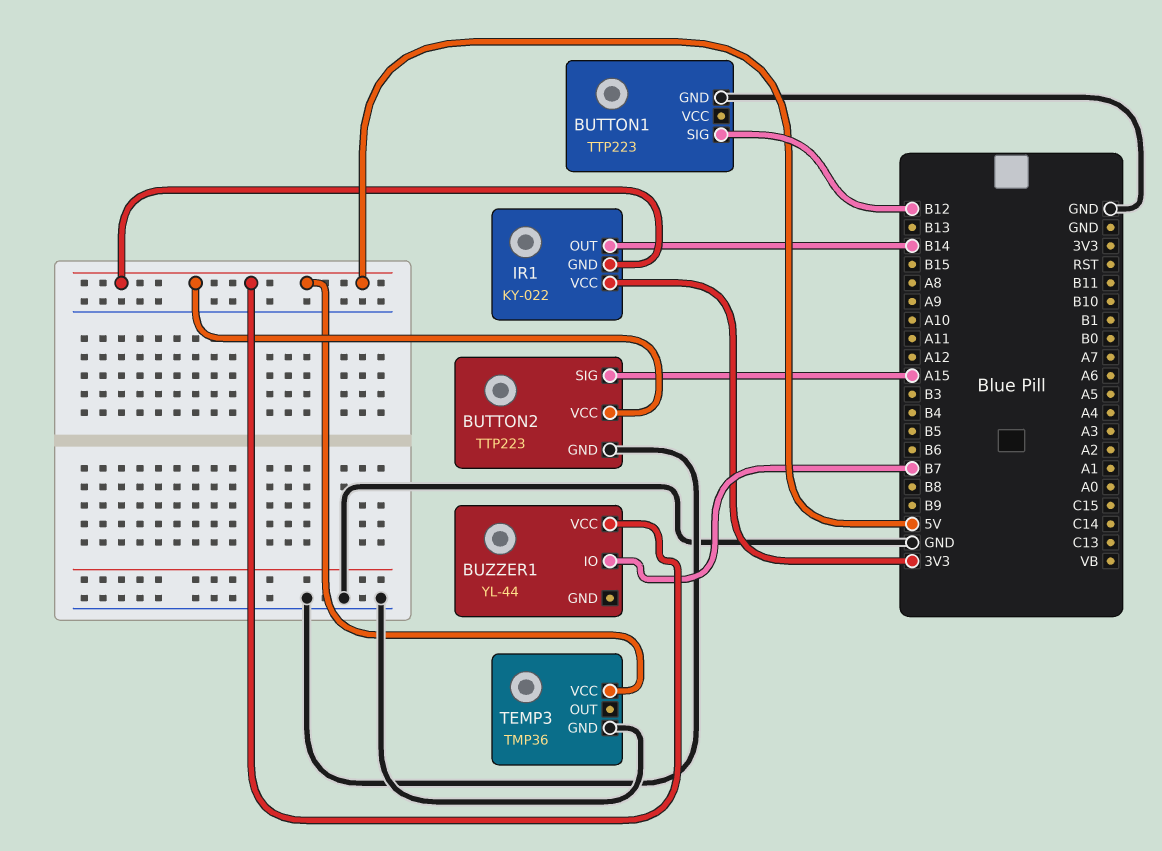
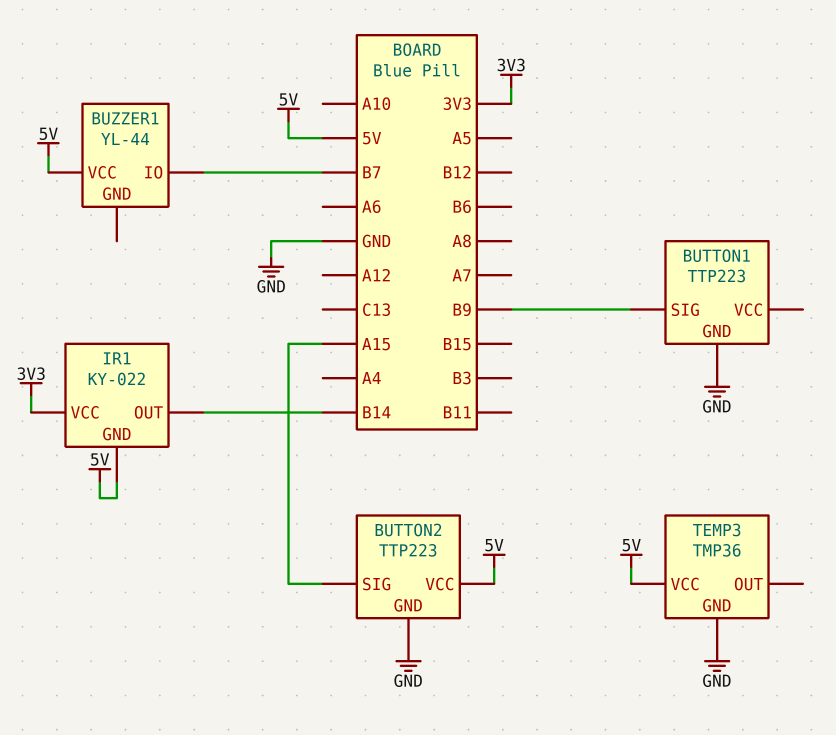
BUTTON1 pin SIG: B12 -> B9

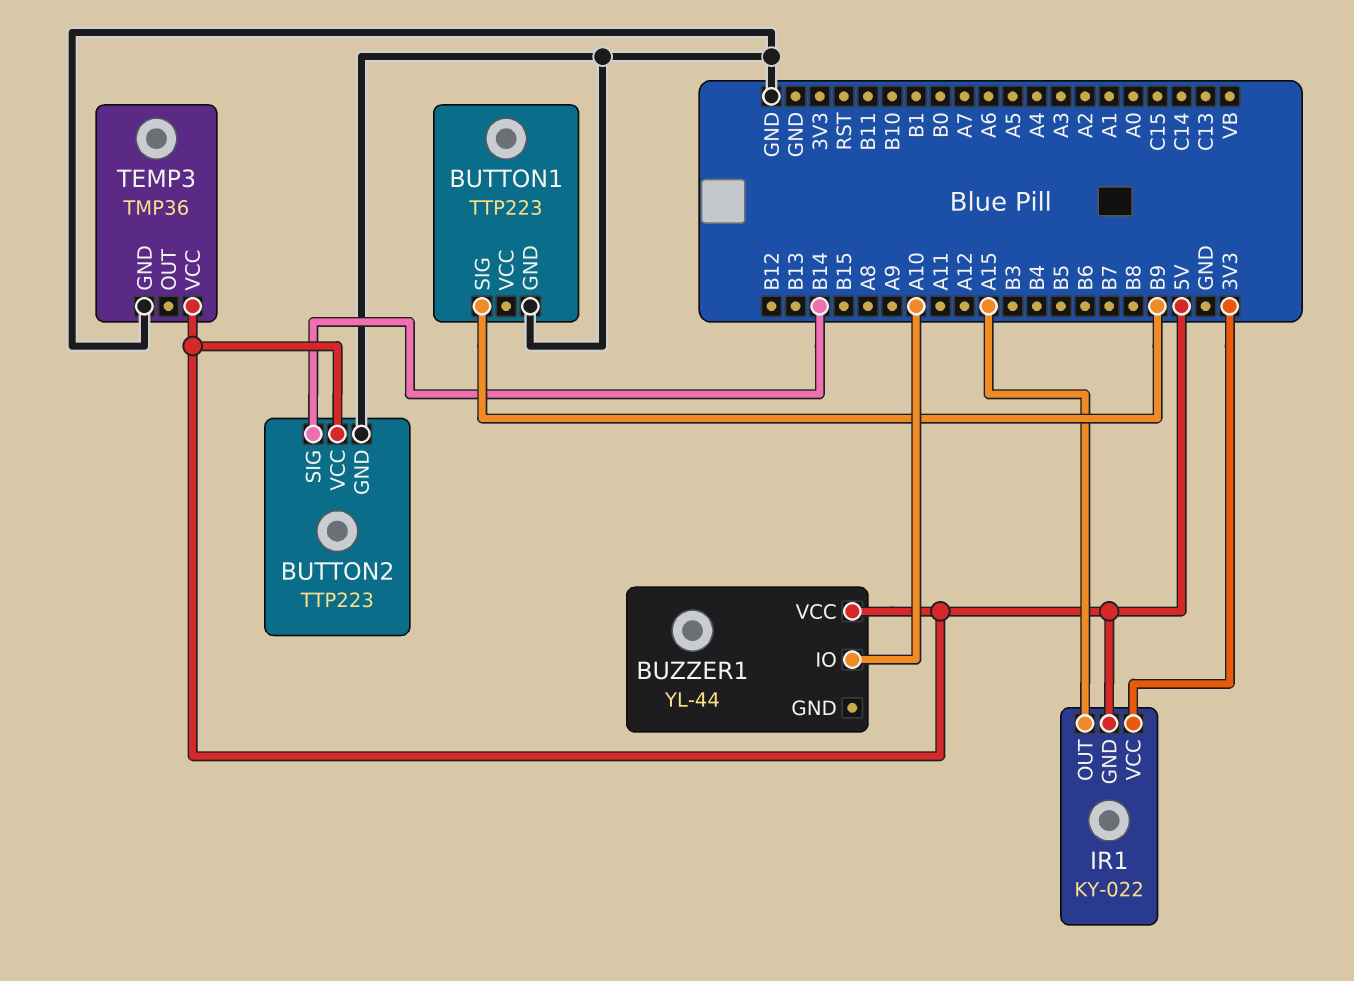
BUTTON2 pin SIG: A15 -> B14
BUZZER1 pin IO: B7 -> A10
IR1 pin OUT: B14 -> A15

